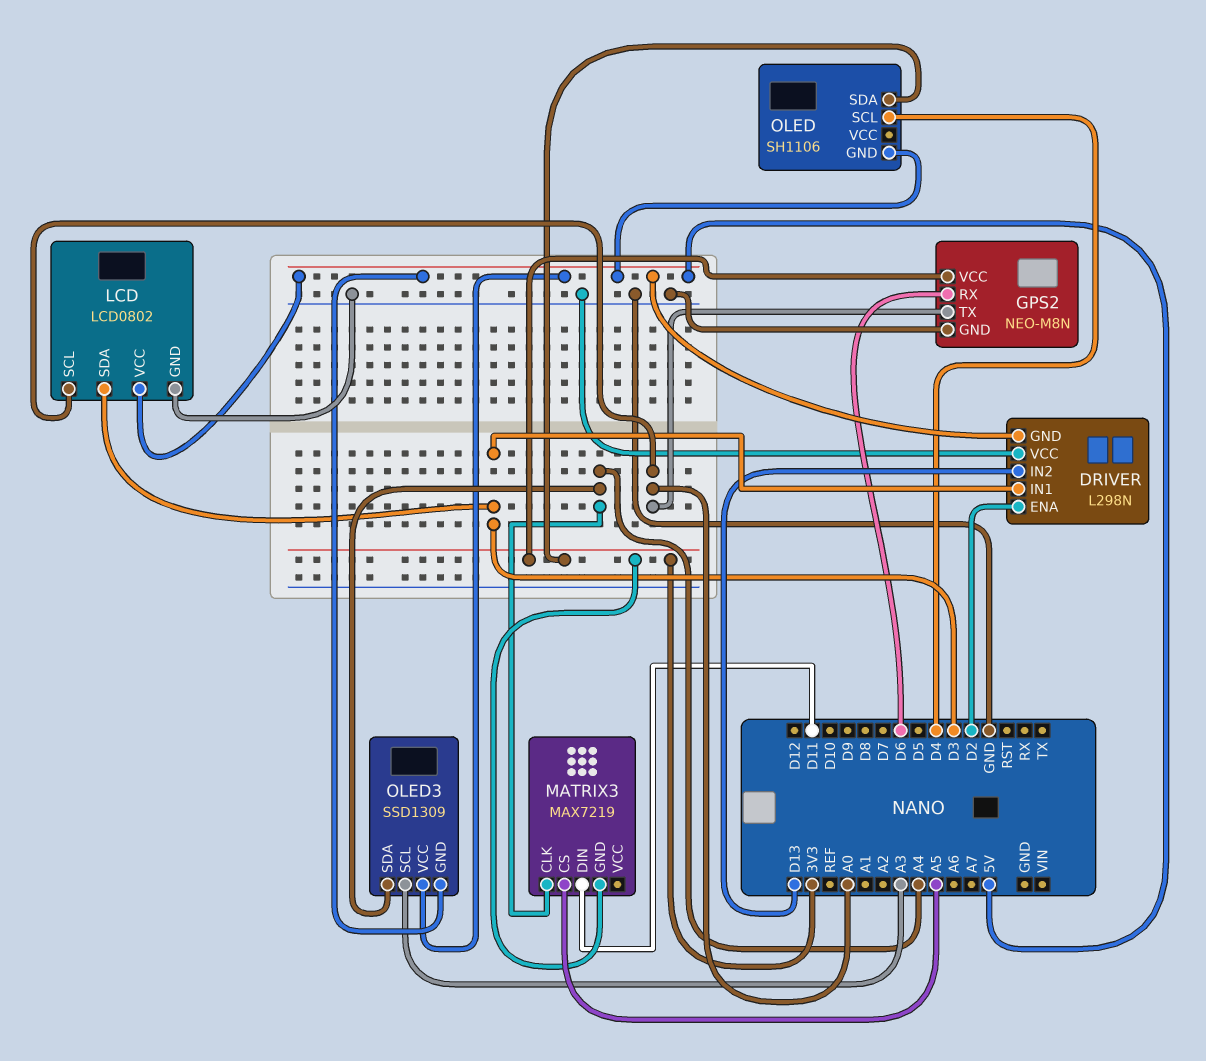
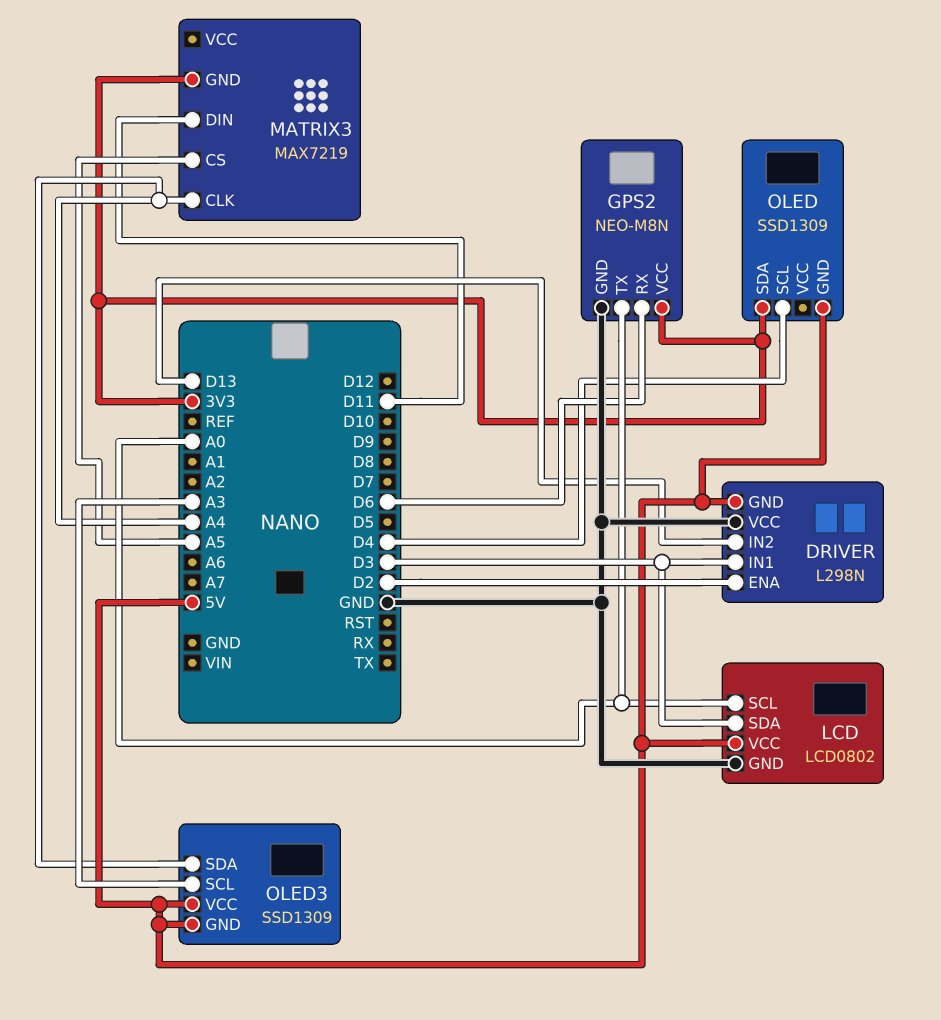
OLED: SH1106 -> SSD1309

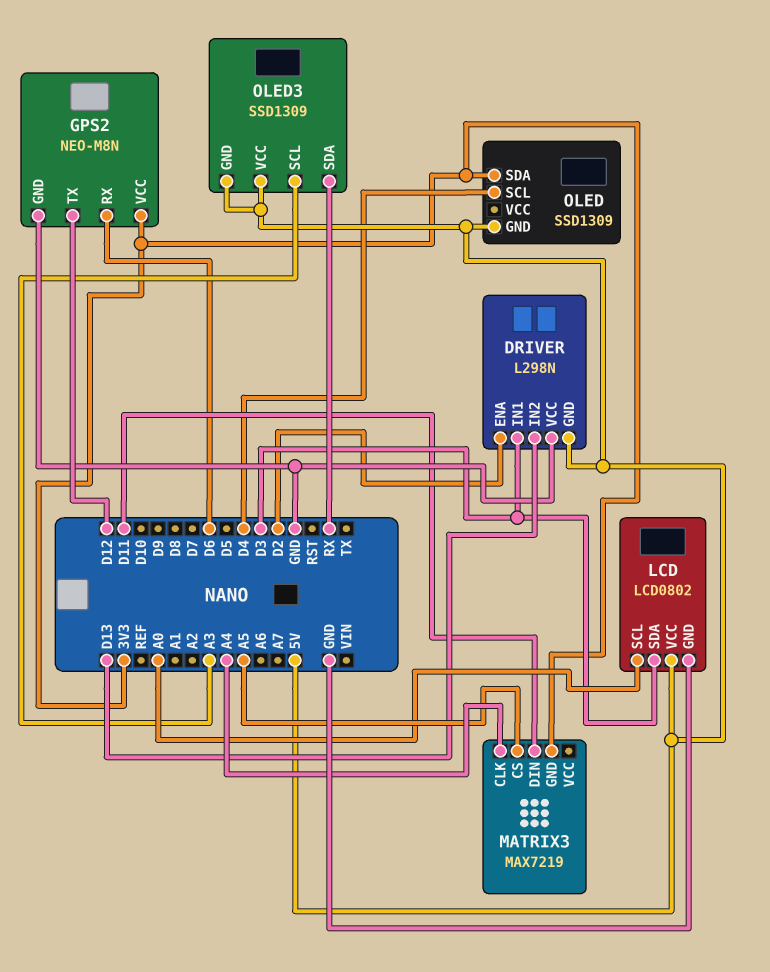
GPS2 pin TX: A0 -> D12
OLED3 pin SDA: A4 -> RX

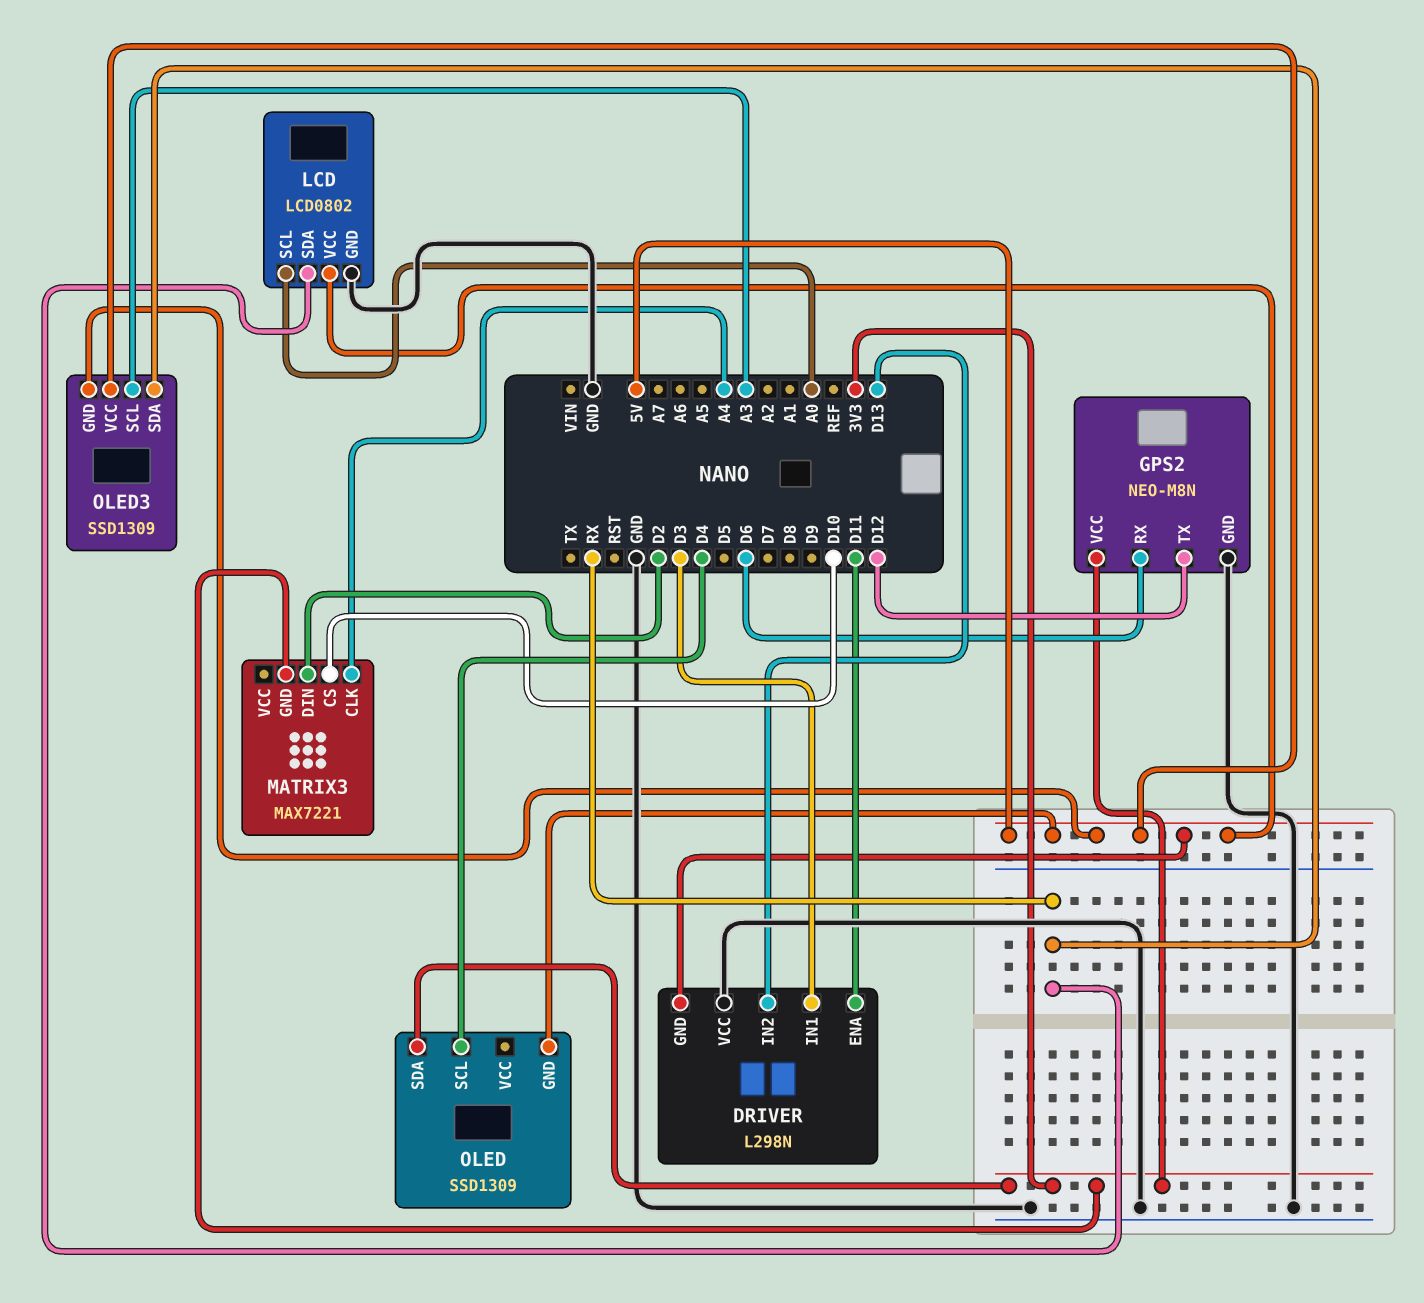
DRIVER pin ENA: D2 -> D11
LCD pin SDA: D3 -> RX
MATRIX3: MAX7219 -> MAX7221
MATRIX3 pin CS: A5 -> D10
MATRIX3 pin DIN: D11 -> D2

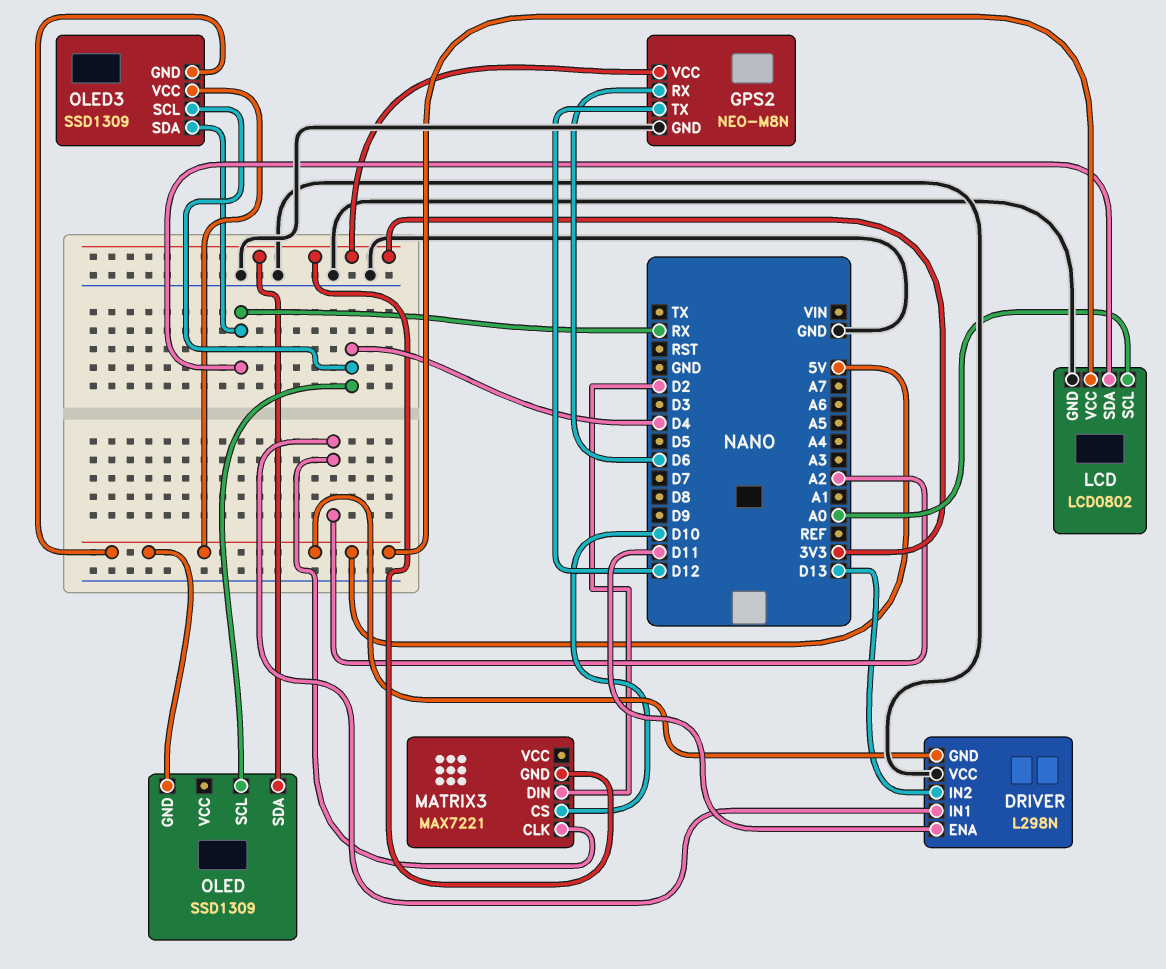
DRIVER pin IN1: D3 -> A2
MATRIX3 pin CLK: A4 -> A2
OLED3 pin SCL: A3 -> D4

